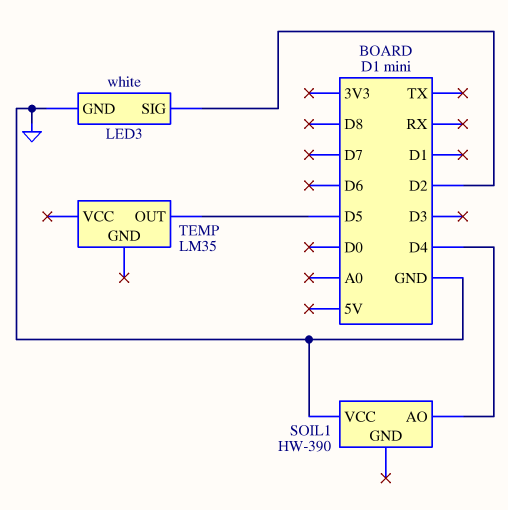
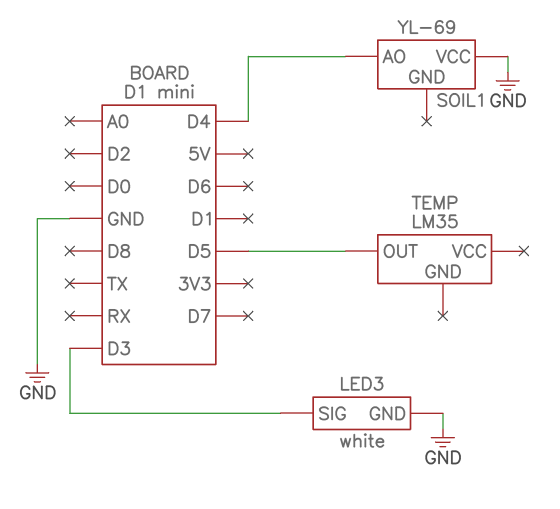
LED3 pin SIG: D2 -> D3
SOIL1: HW-390 -> YL-69

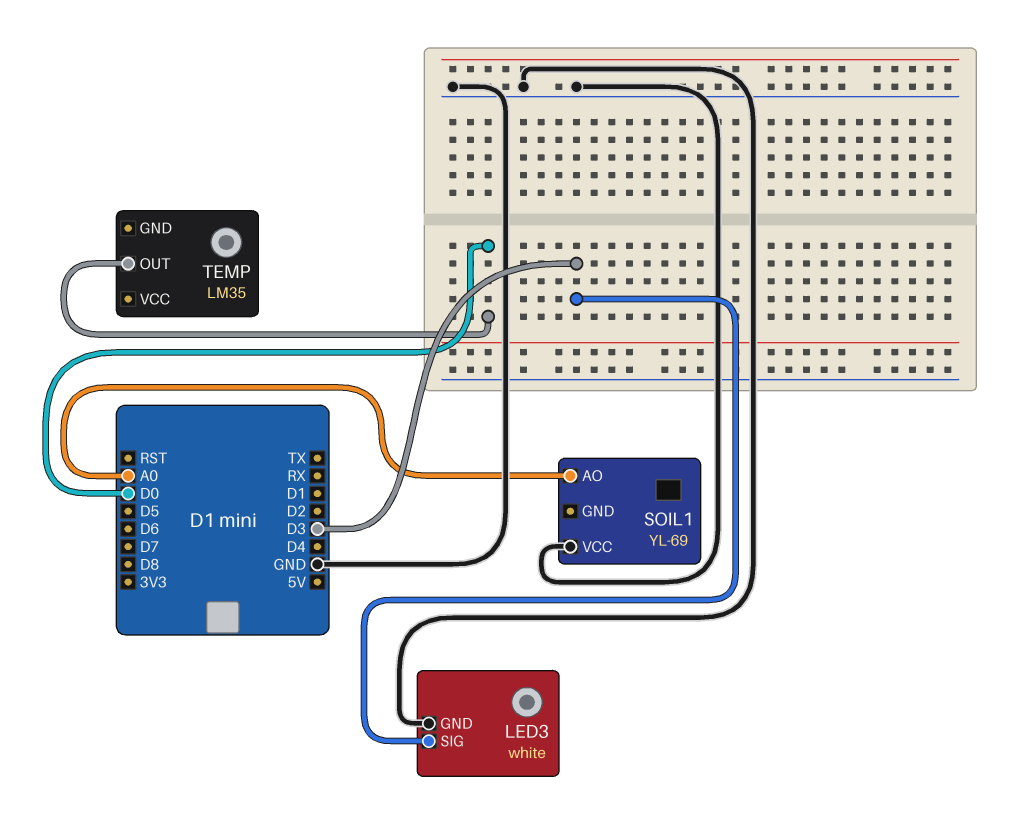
SOIL1 pin AO: D4 -> A0
TEMP pin OUT: D5 -> D0

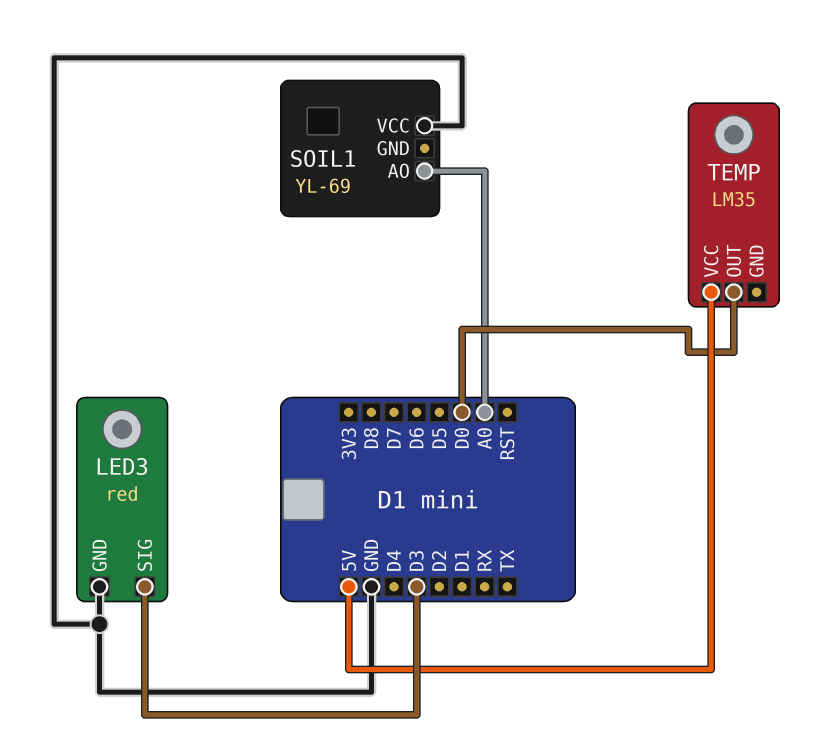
LED3: white -> red
TEMP pin VCC: none -> 5V

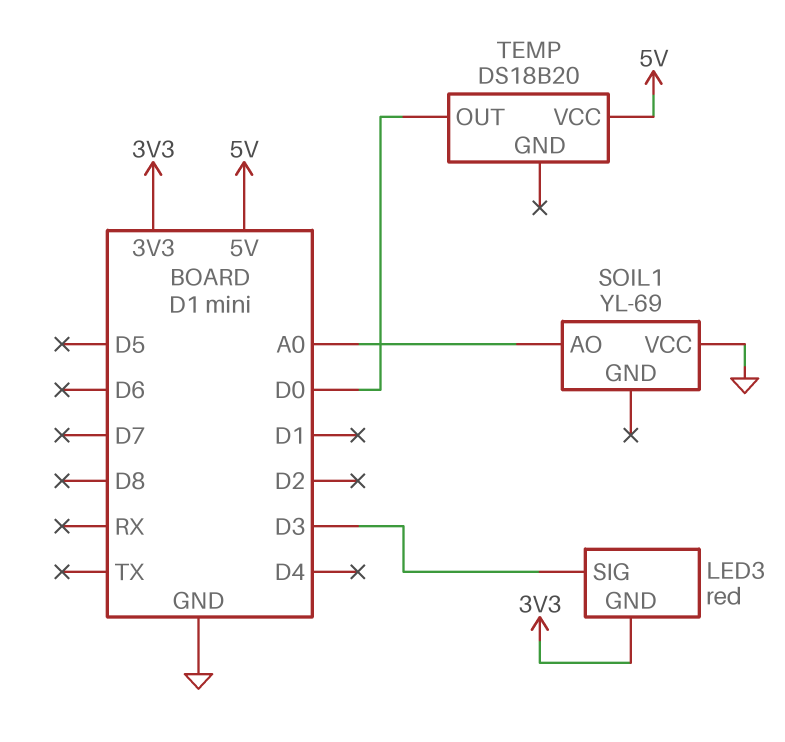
LED3 pin GND: GND -> 3V3
TEMP: LM35 -> DS18B20

